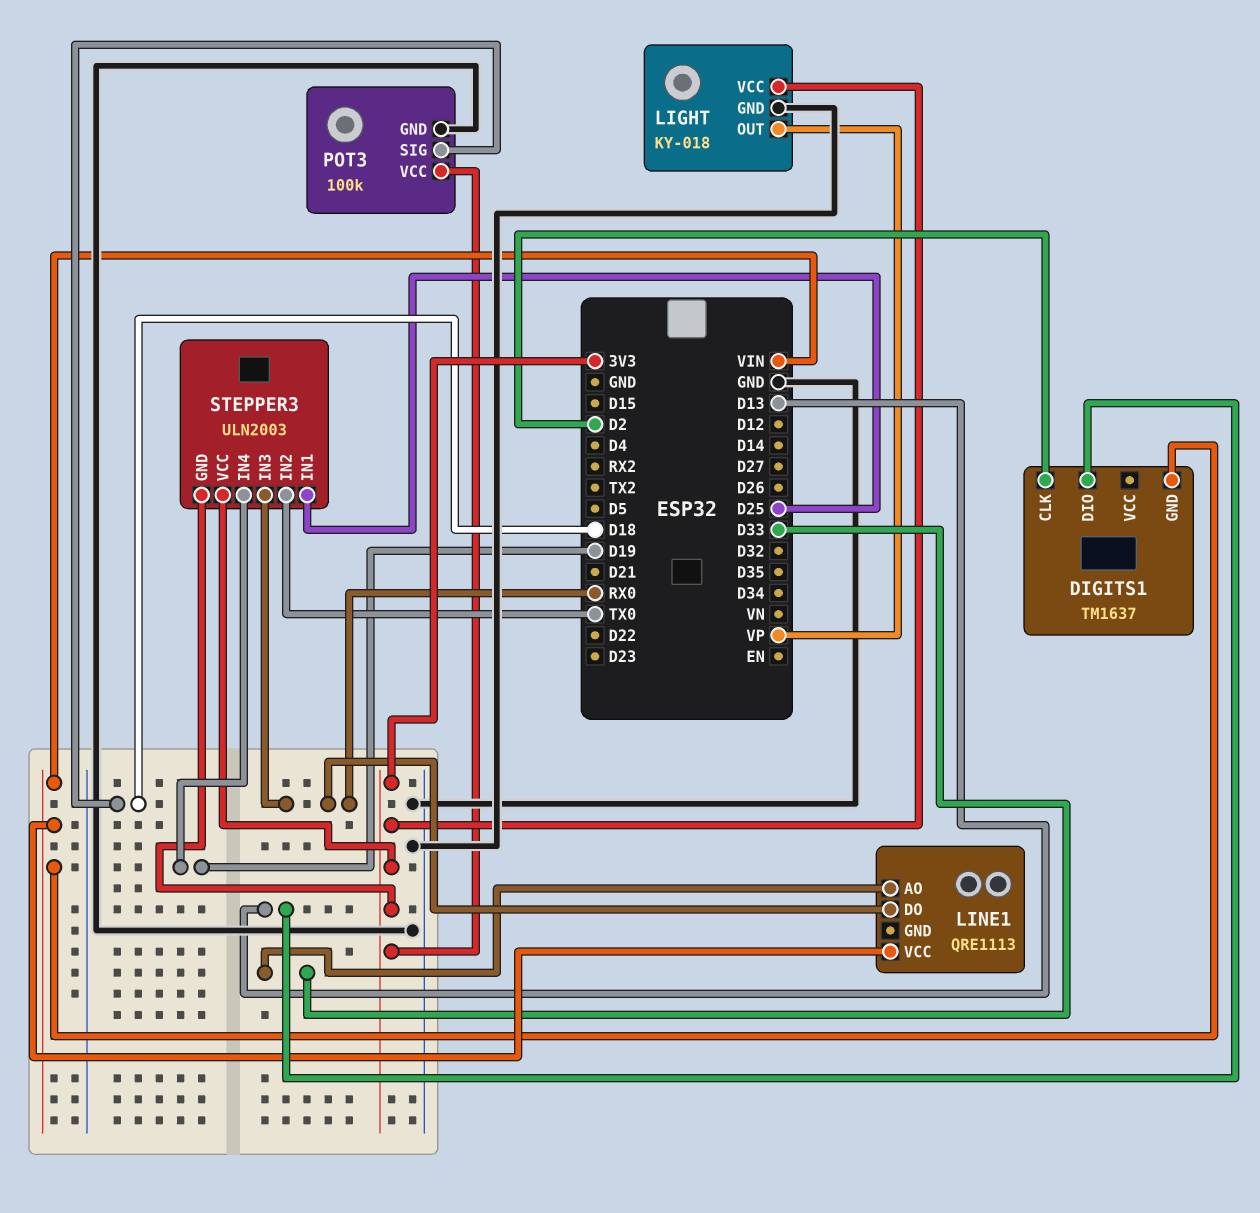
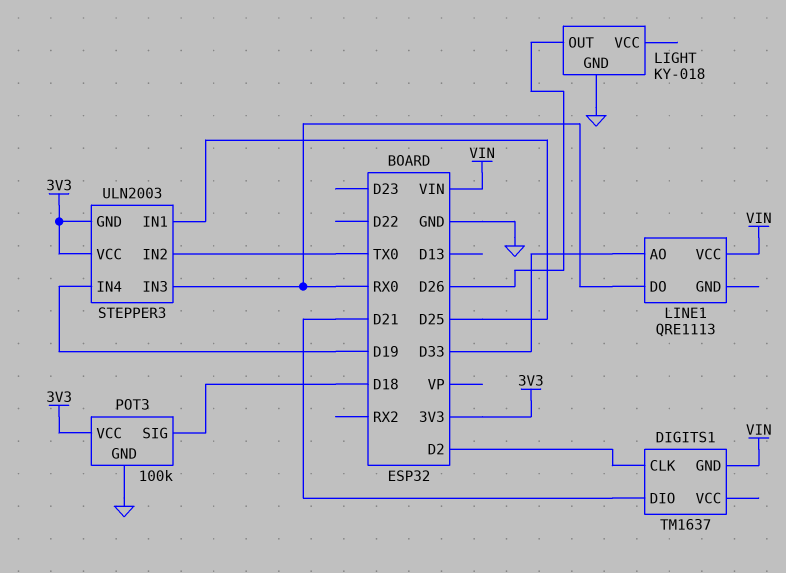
DIGITS1 pin DIO: D13 -> D21
LIGHT pin OUT: VP -> D26
LIGHT pin VCC: 3V3 -> none

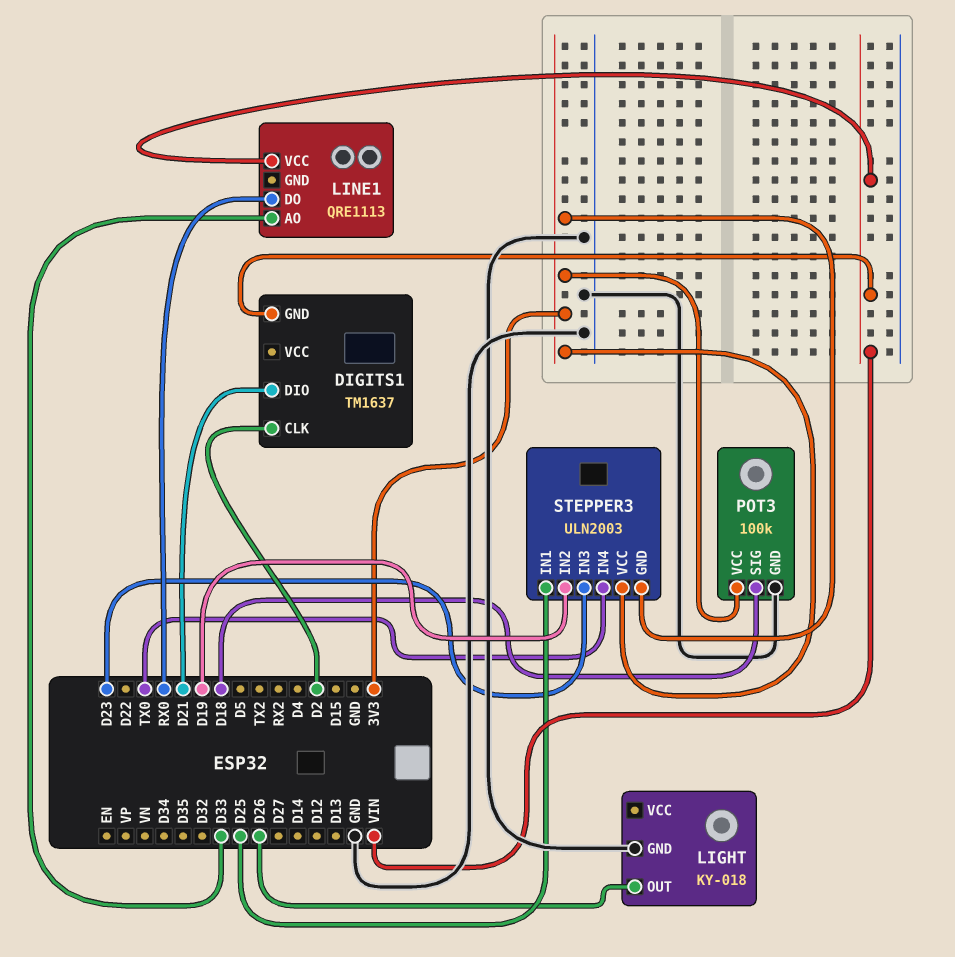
STEPPER3 pin IN2: TX0 -> D19
STEPPER3 pin IN3: RX0 -> D23
STEPPER3 pin IN4: D19 -> TX0

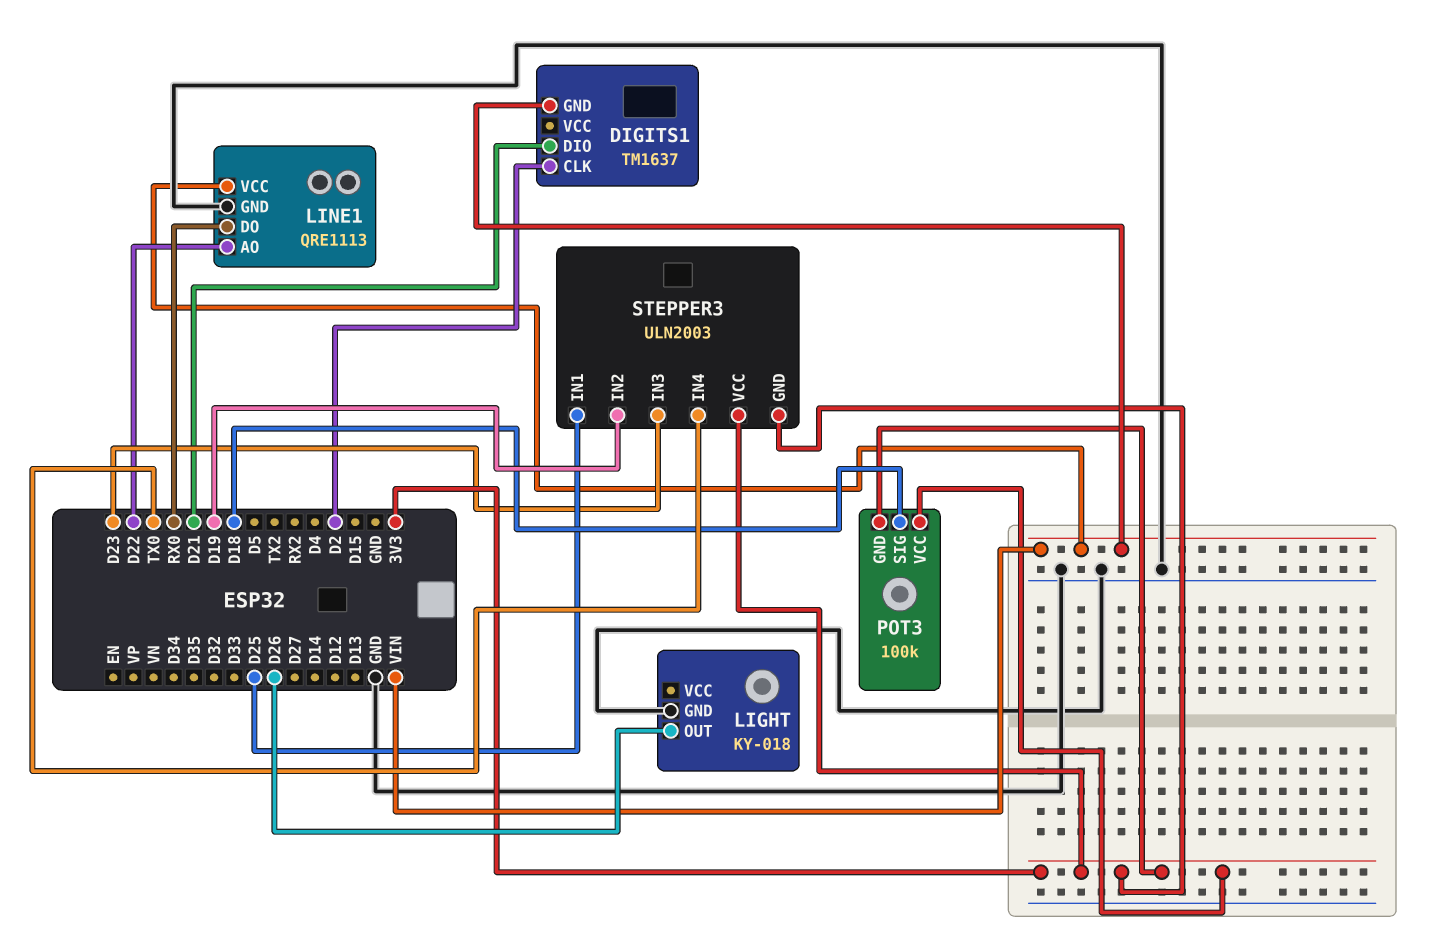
LINE1 pin AO: D33 -> D22
LINE1 pin GND: none -> GND
POT3 pin GND: GND -> 3V3

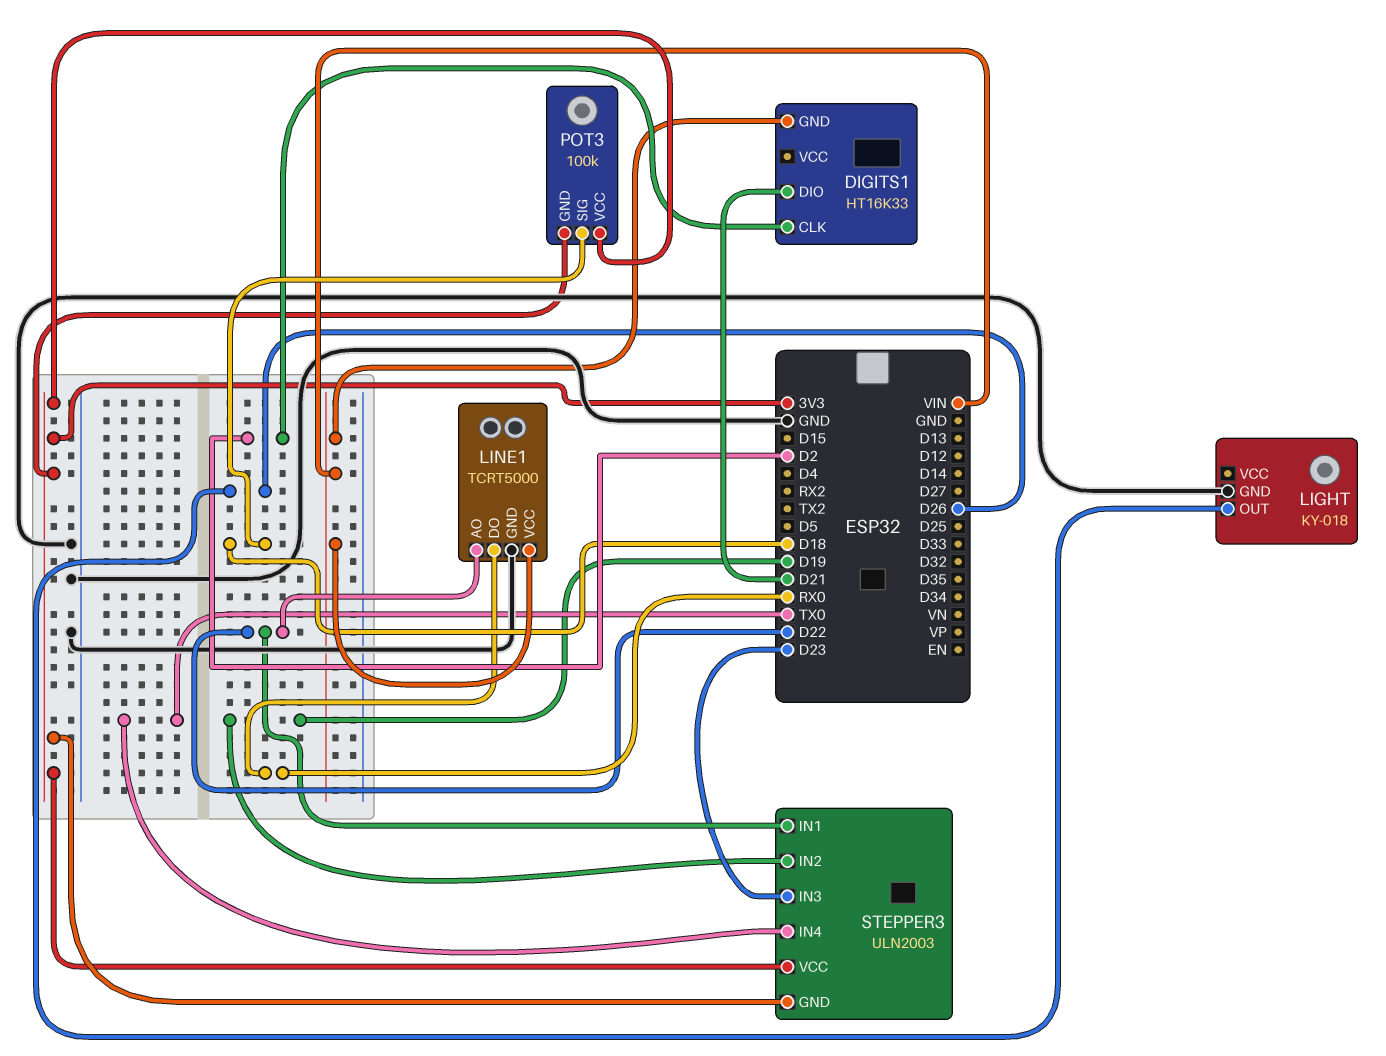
DIGITS1: TM1637 -> HT16K33
LINE1: QRE1113 -> TCRT5000
STEPPER3 pin IN1: D25 -> D22

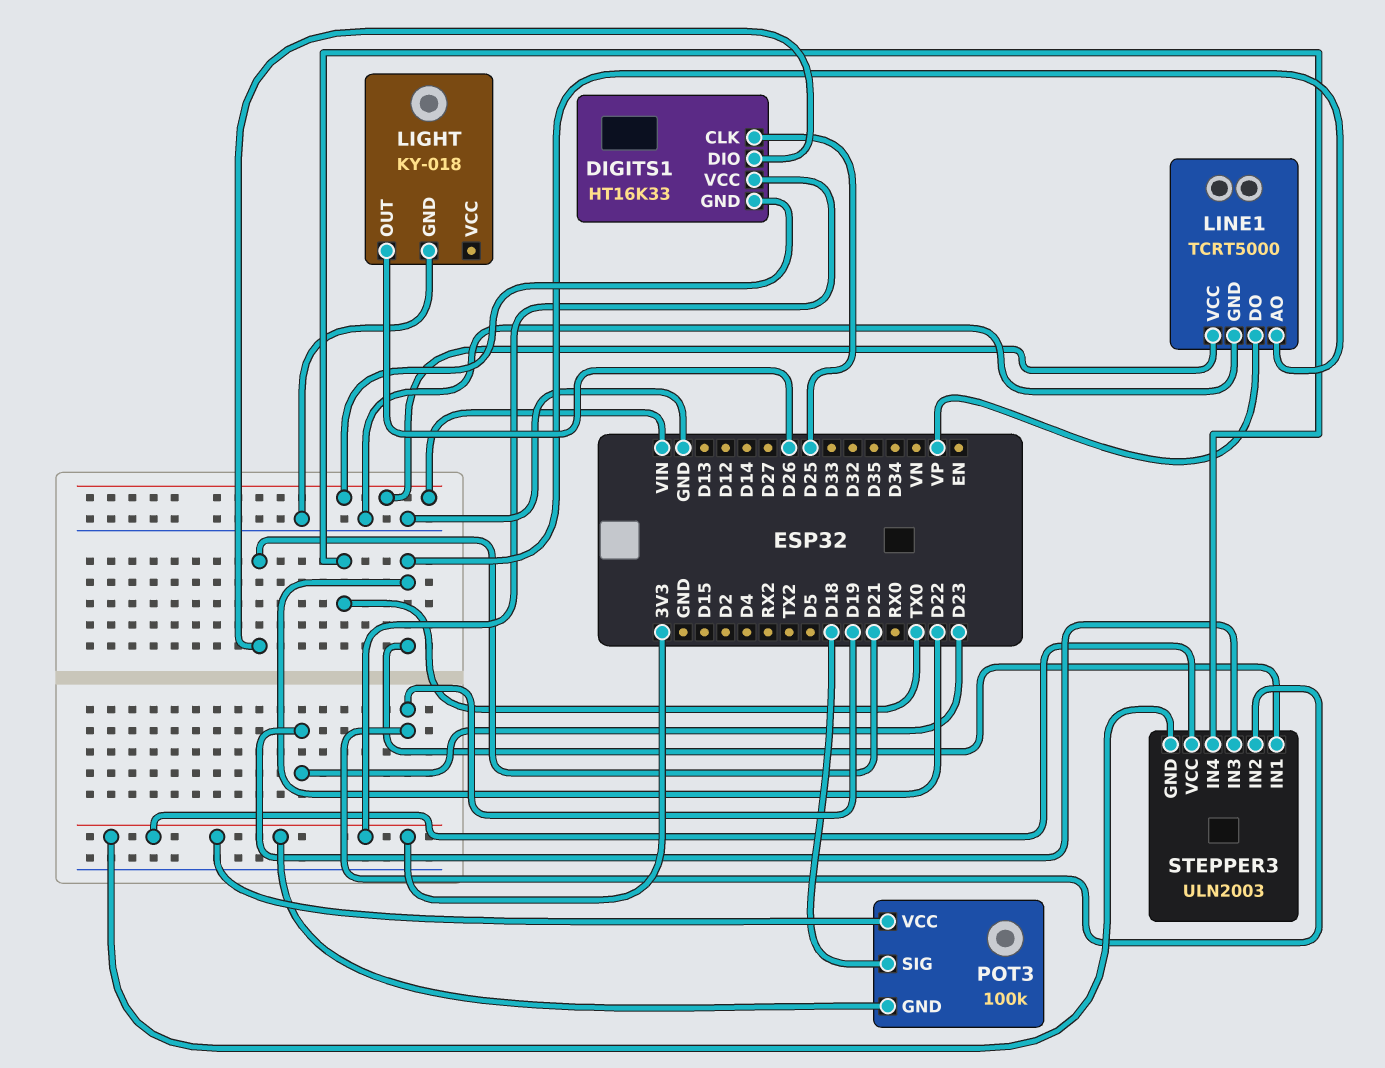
DIGITS1 pin CLK: D2 -> D25
DIGITS1 pin VCC: none -> 3V3
LINE1 pin DO: RX0 -> VP

